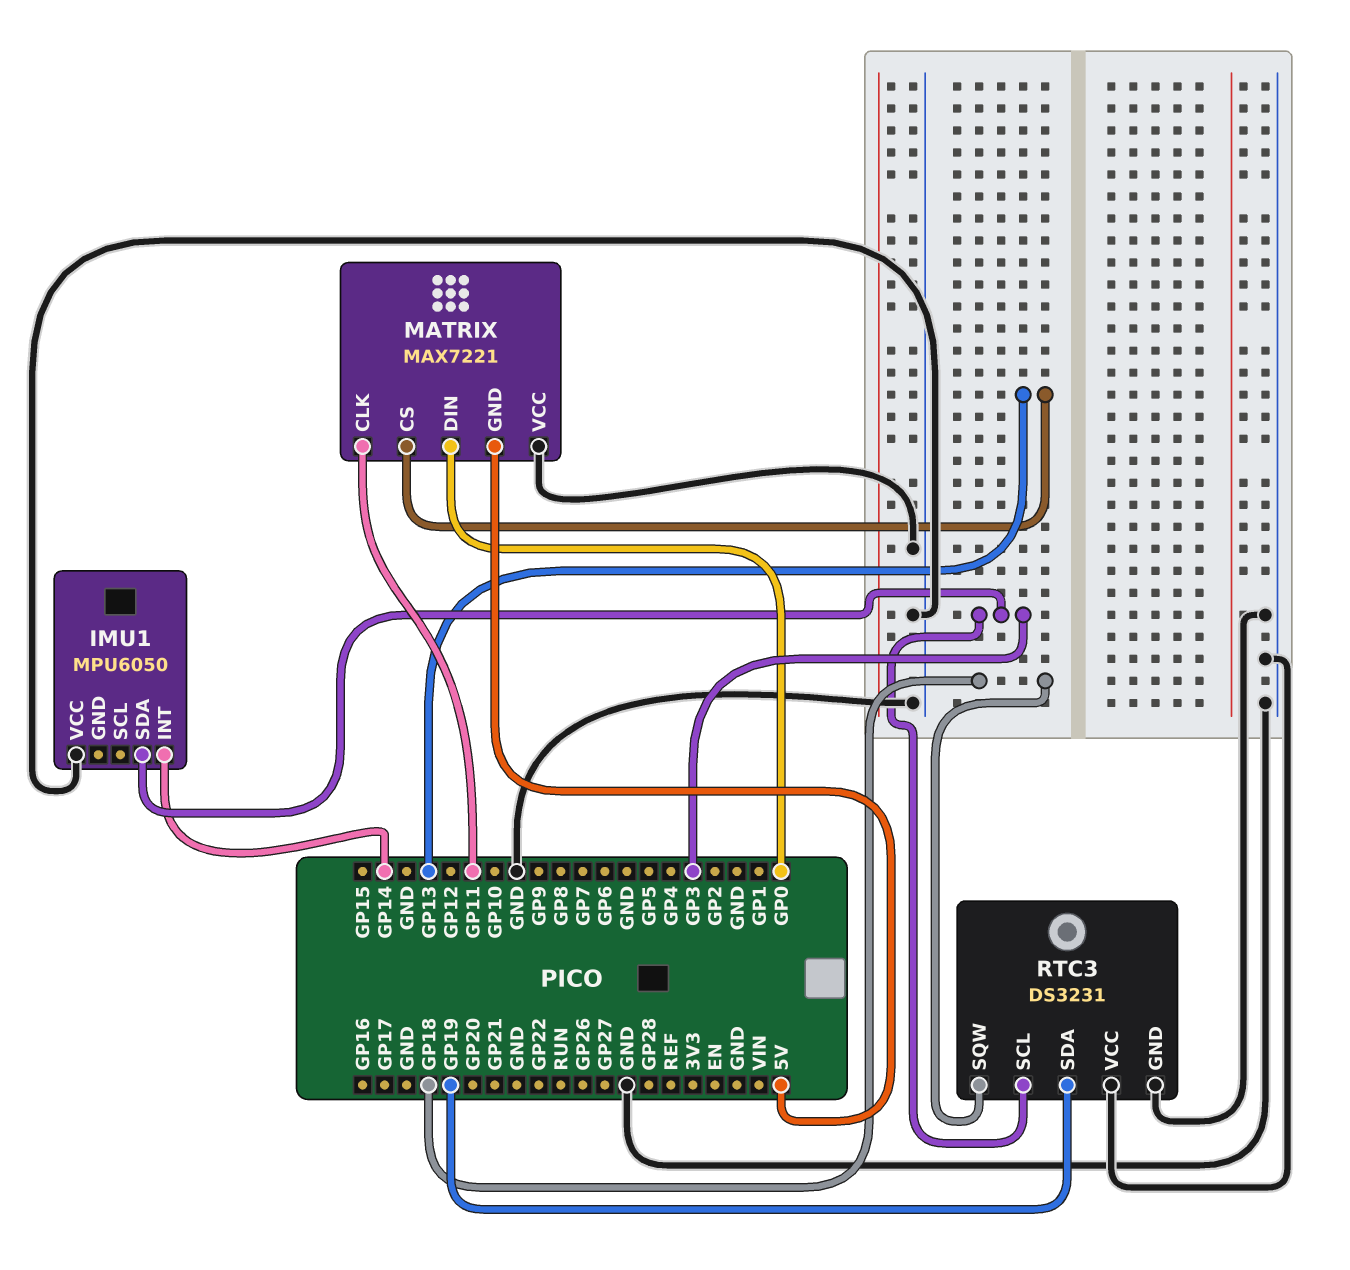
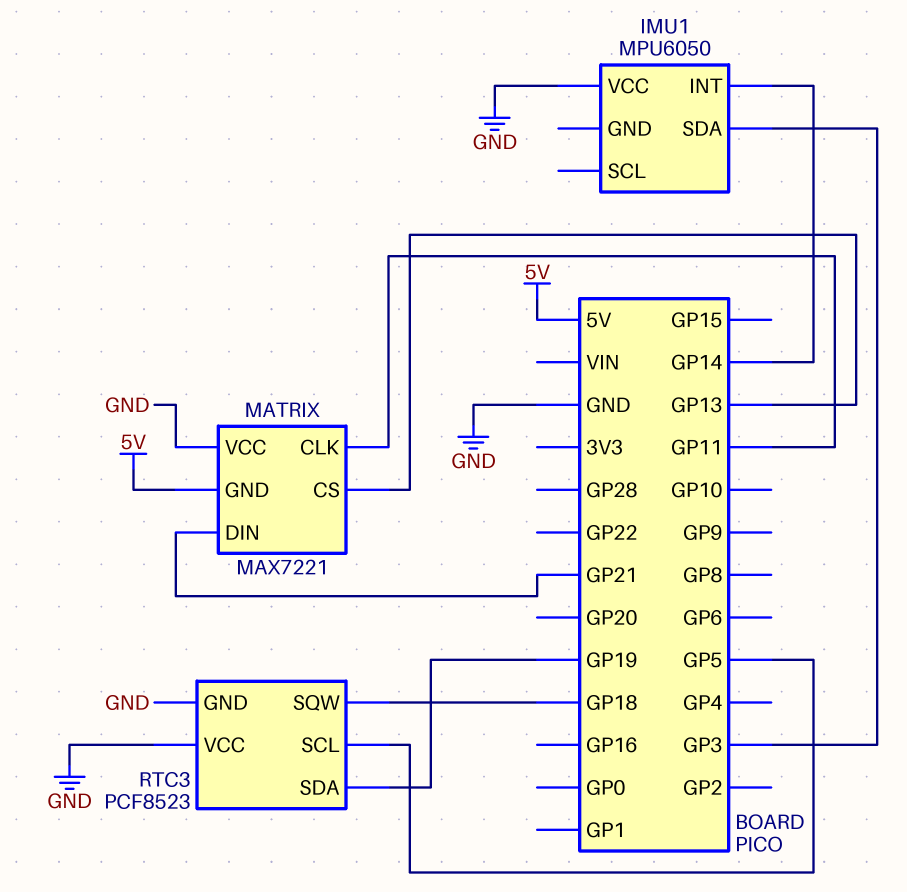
MATRIX pin DIN: GP0 -> GP21
RTC3: DS3231 -> PCF8523
RTC3 pin SCL: GP3 -> GP5

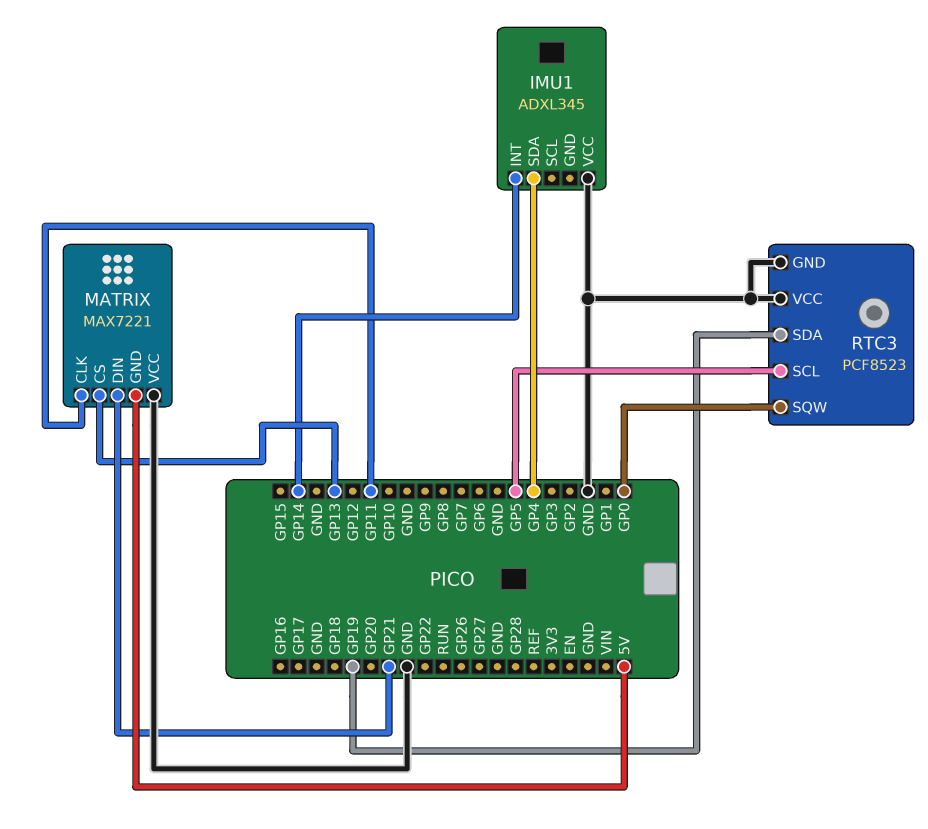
IMU1: MPU6050 -> ADXL345
IMU1 pin SDA: GP3 -> GP4
RTC3 pin SQW: GP18 -> GP0

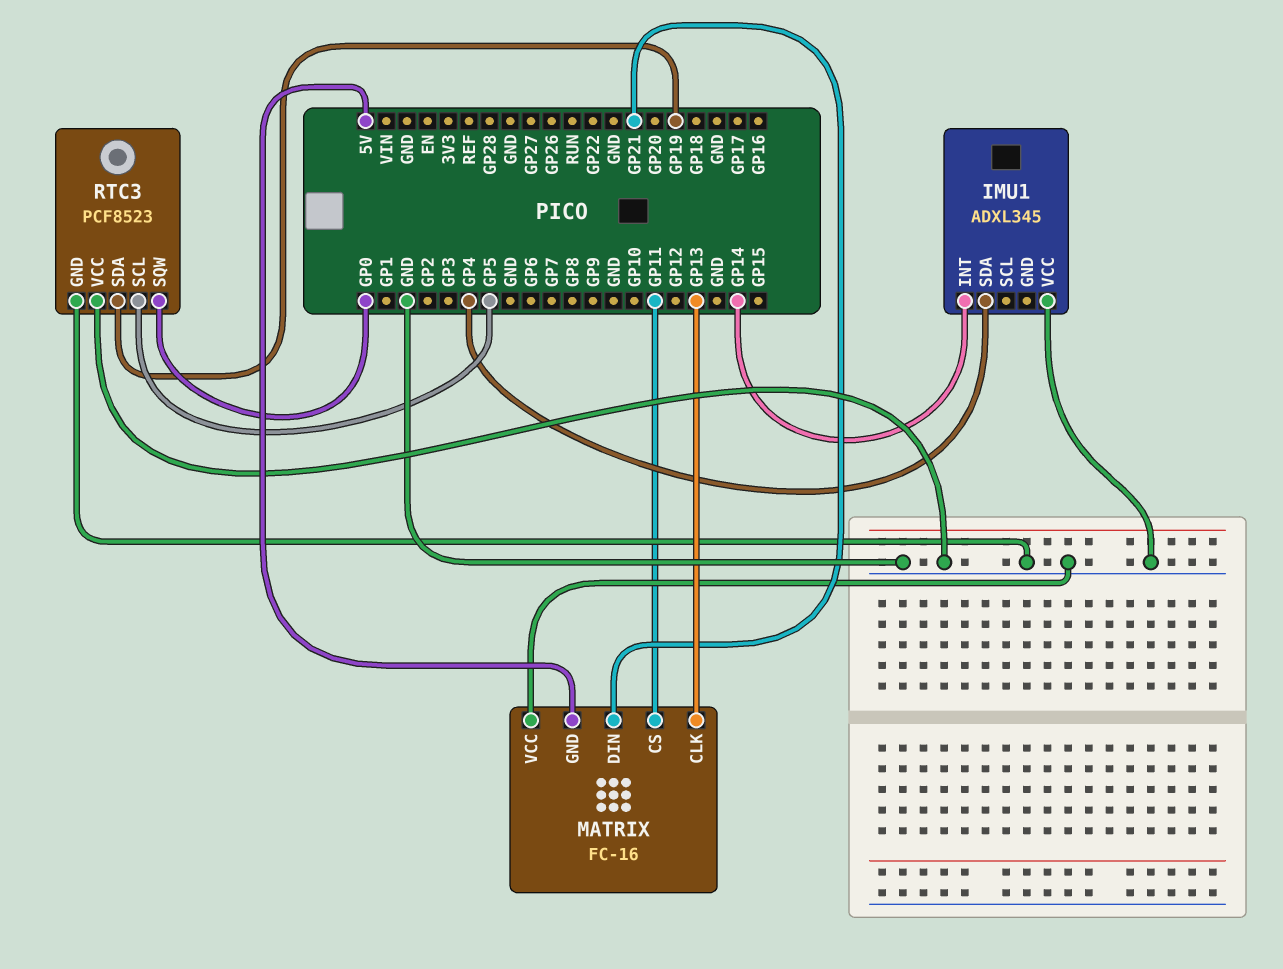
MATRIX: MAX7221 -> FC-16
MATRIX pin CLK: GP11 -> GP13
MATRIX pin CS: GP13 -> GP11

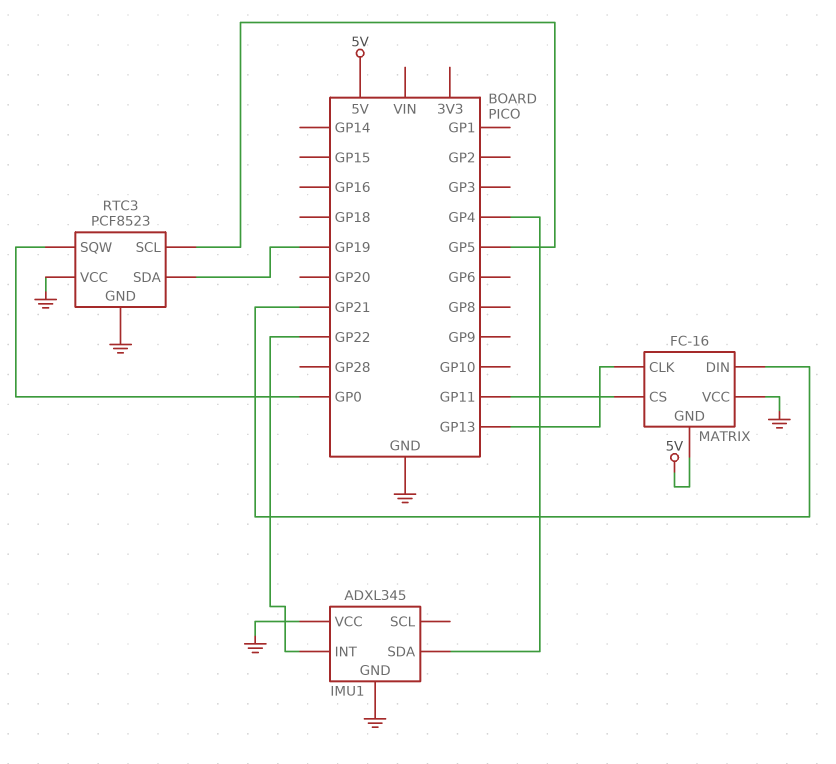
IMU1 pin GND: none -> GND
IMU1 pin INT: GP14 -> GP22

